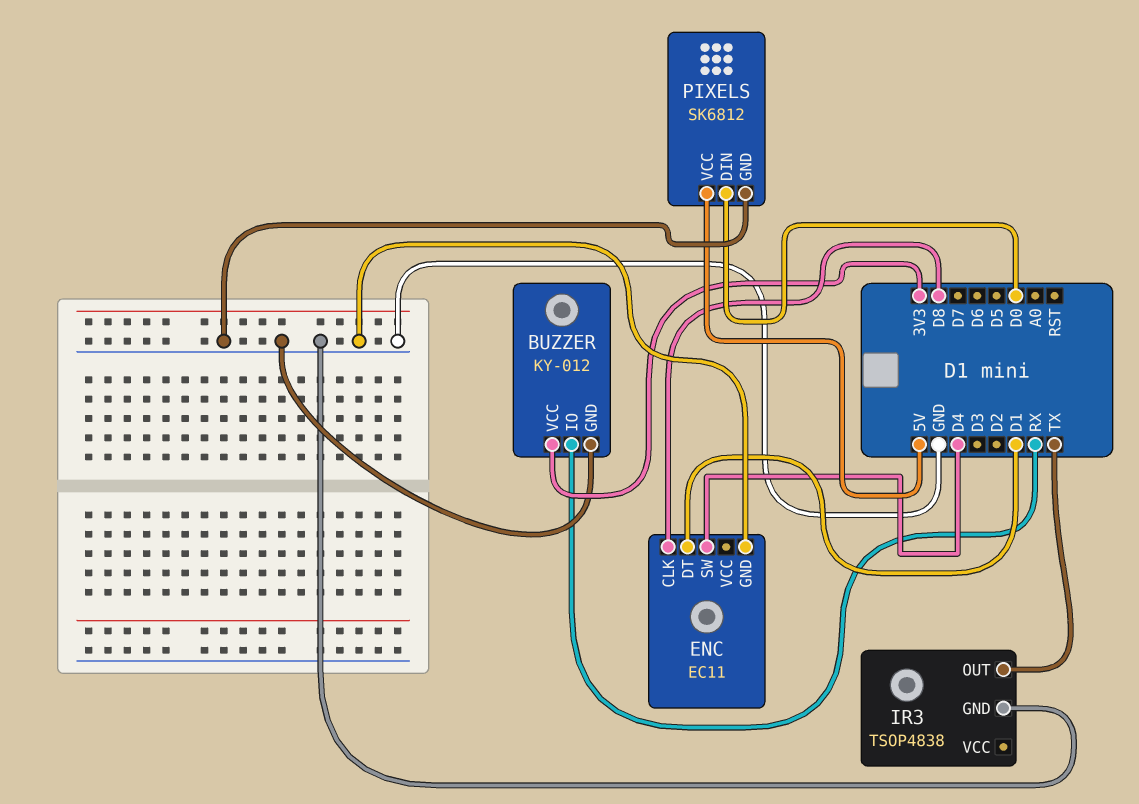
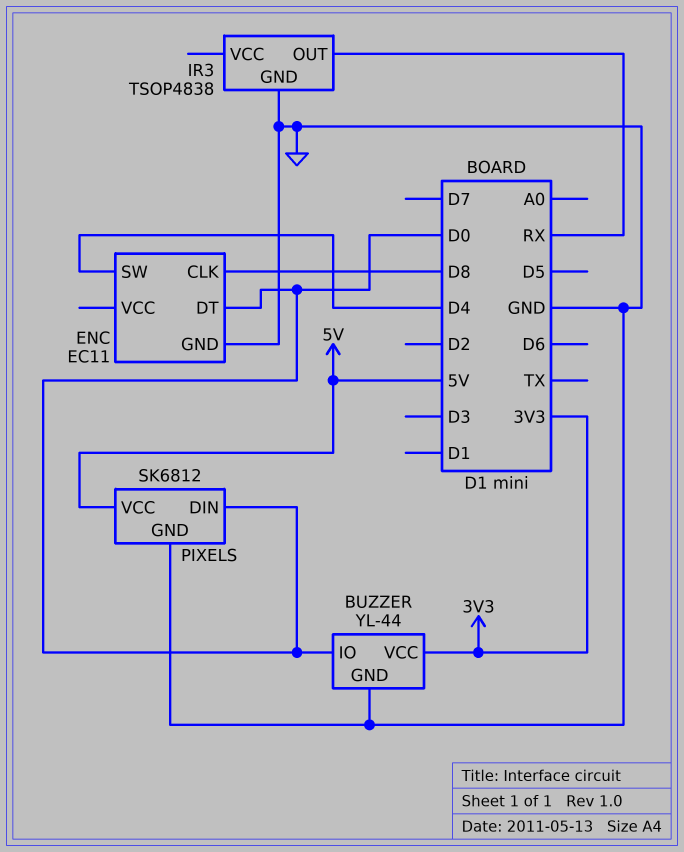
BUZZER: KY-012 -> YL-44
BUZZER pin IO: RX -> D0
ENC pin DT: D1 -> D0
IR3 pin OUT: TX -> RX

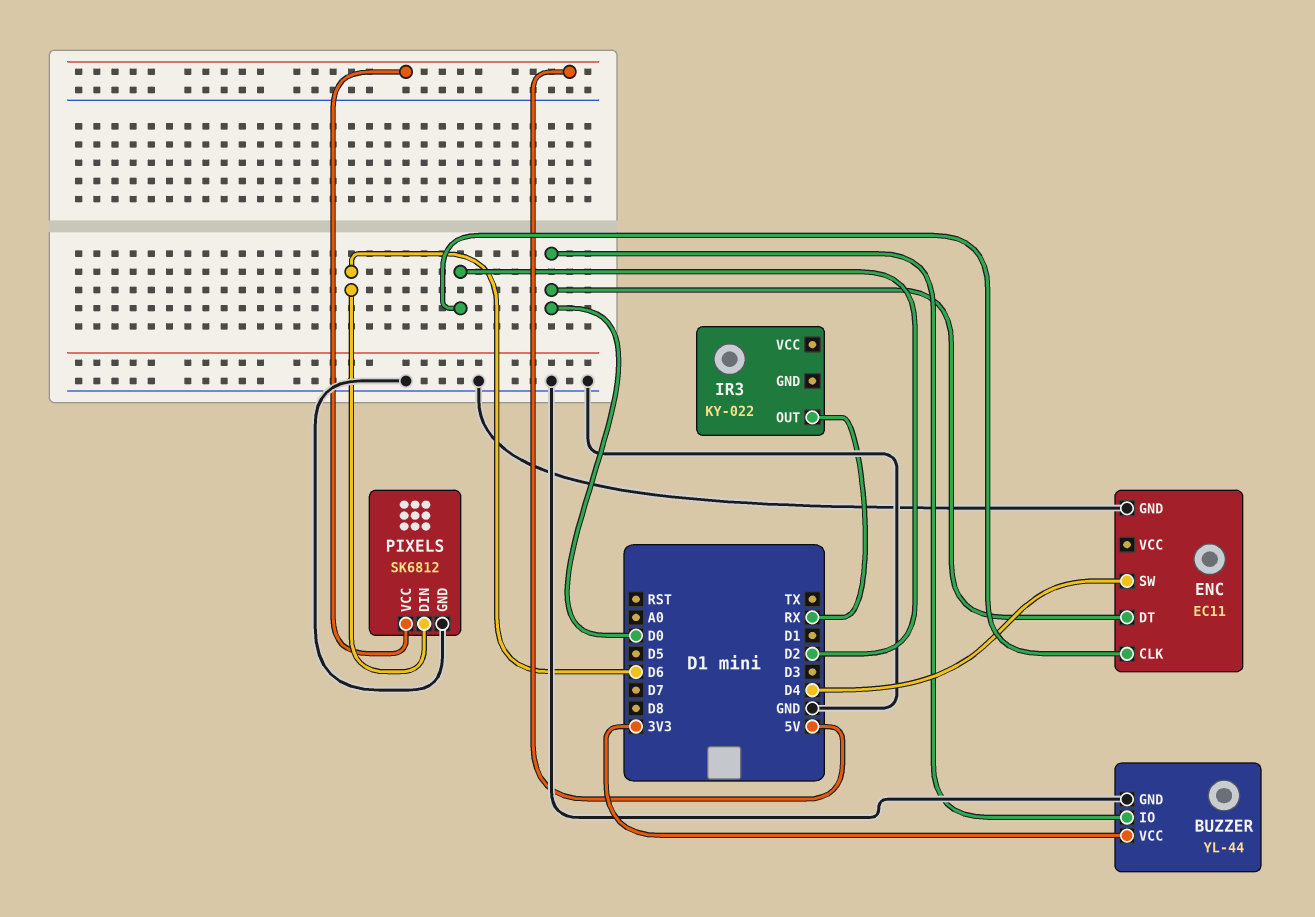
ENC pin CLK: D8 -> D2
IR3: TSOP4838 -> KY-022
IR3 pin GND: GND -> none
PIXELS pin DIN: D0 -> D6

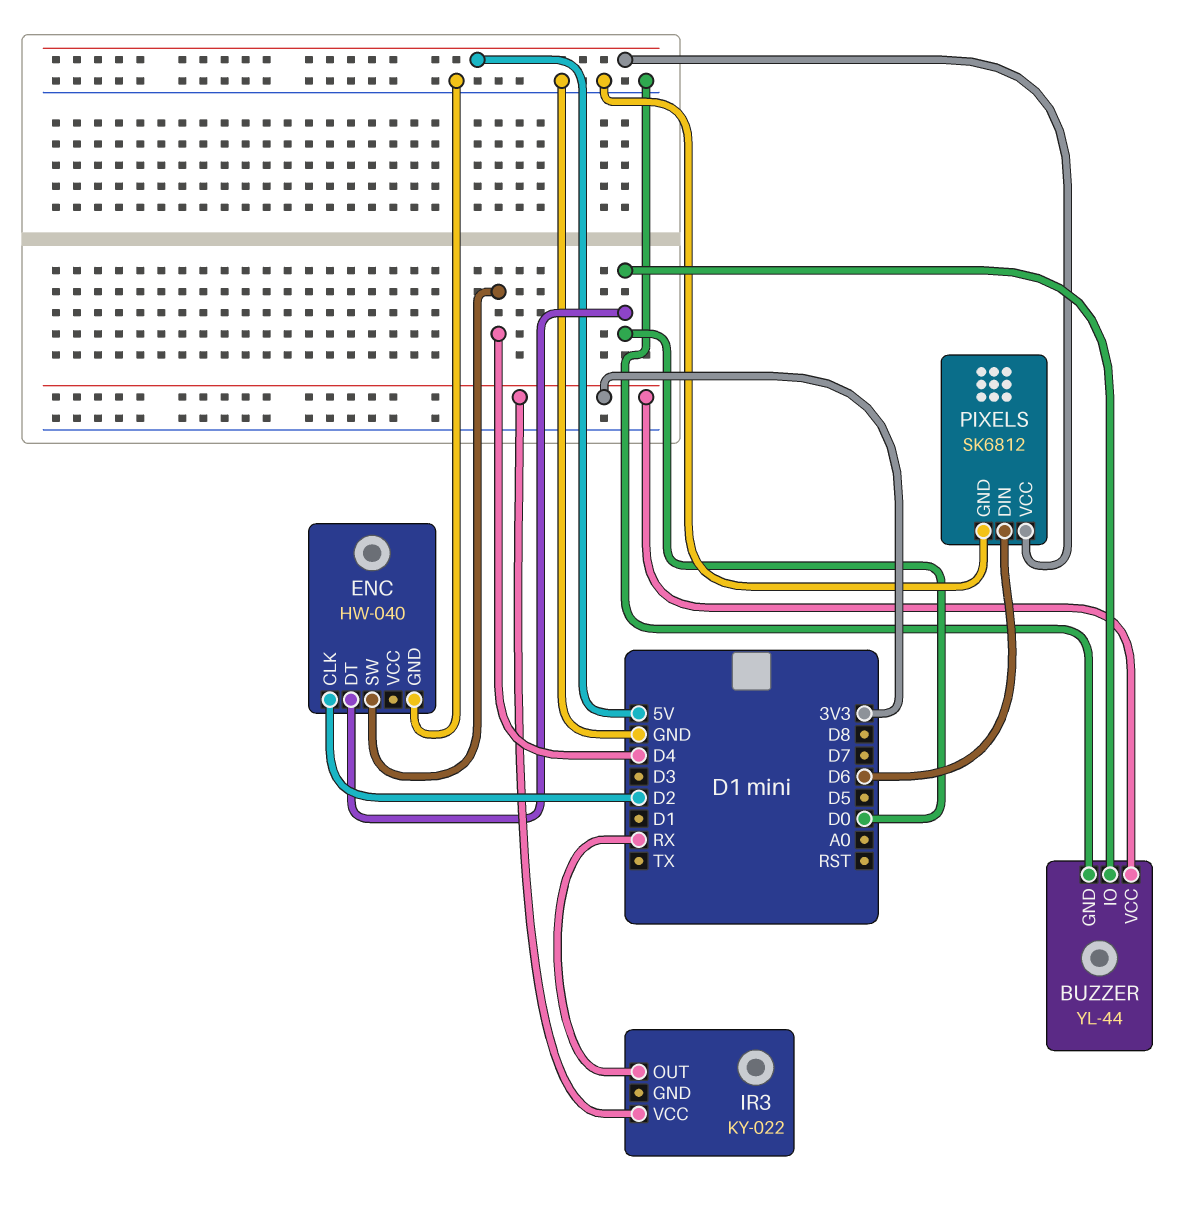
ENC: EC11 -> HW-040
IR3 pin VCC: none -> 3V3

